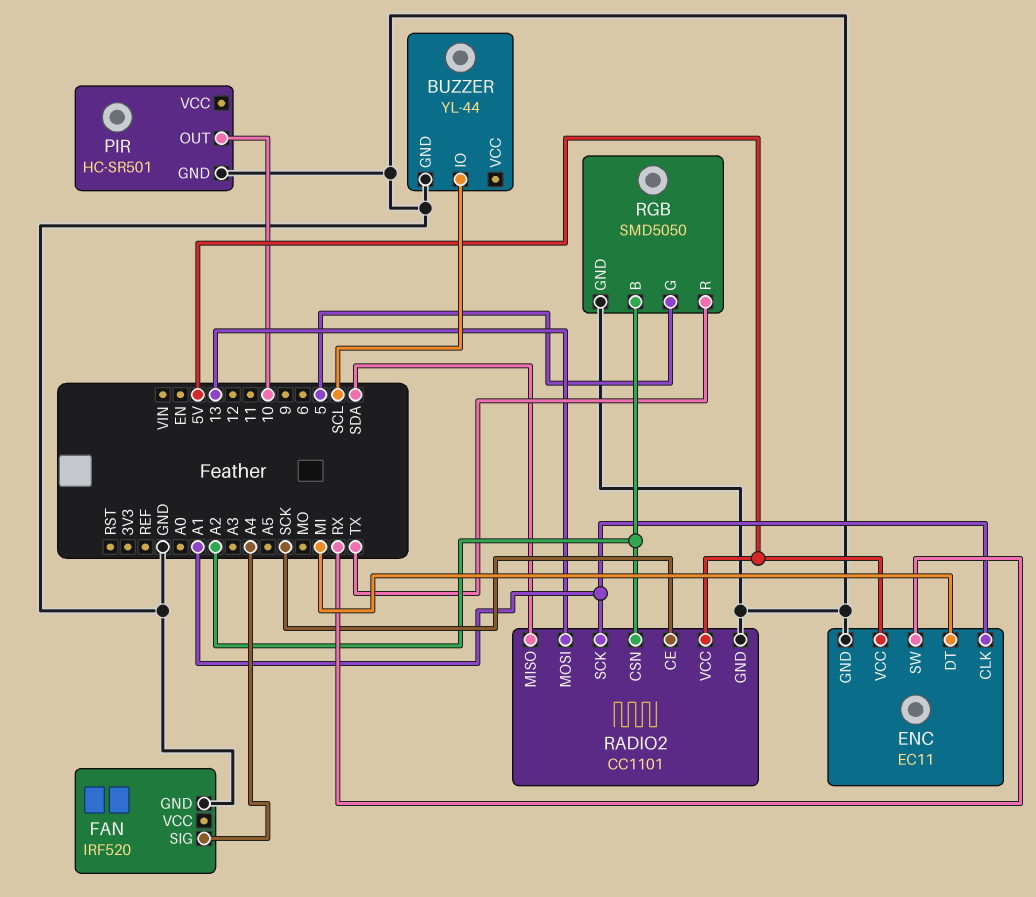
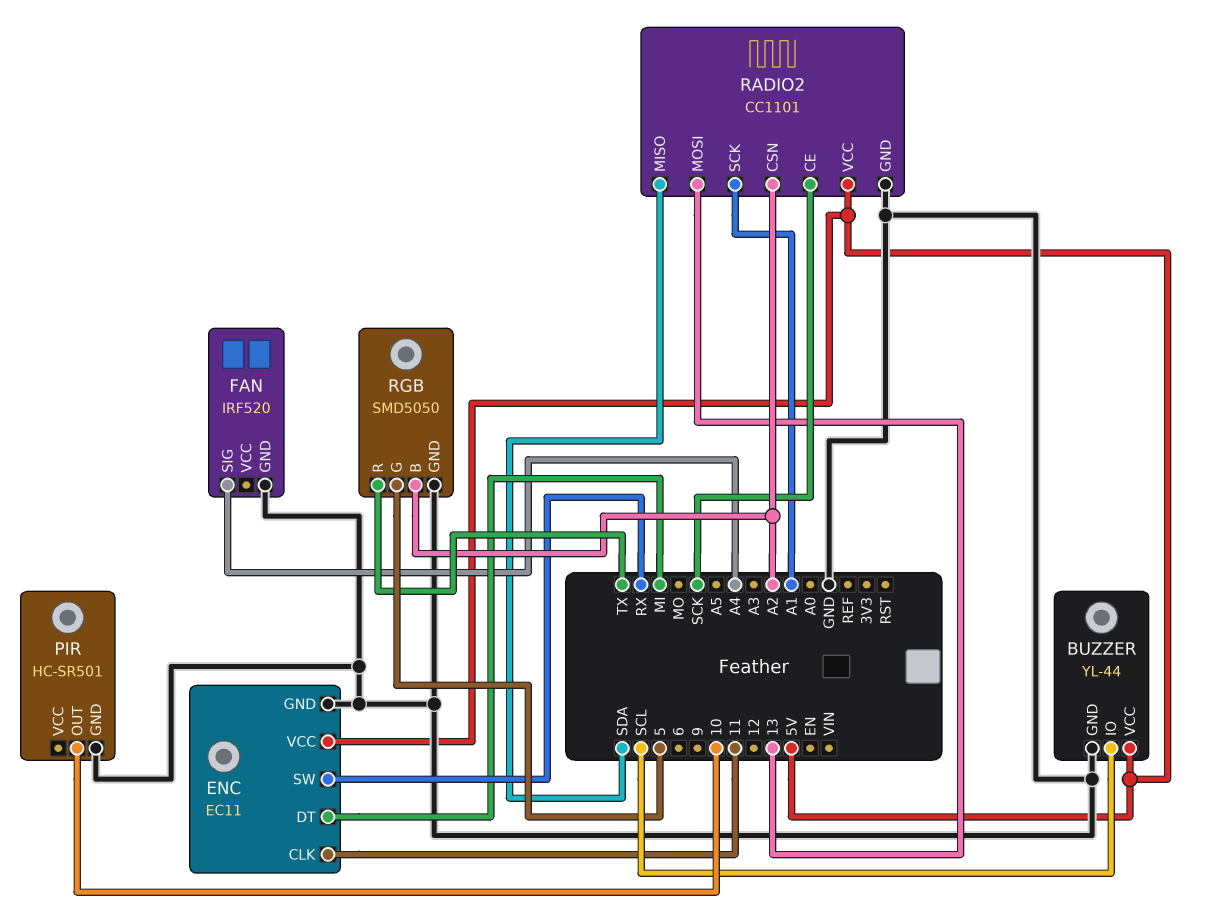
BUZZER pin VCC: none -> 5V
ENC pin CLK: A1 -> 11

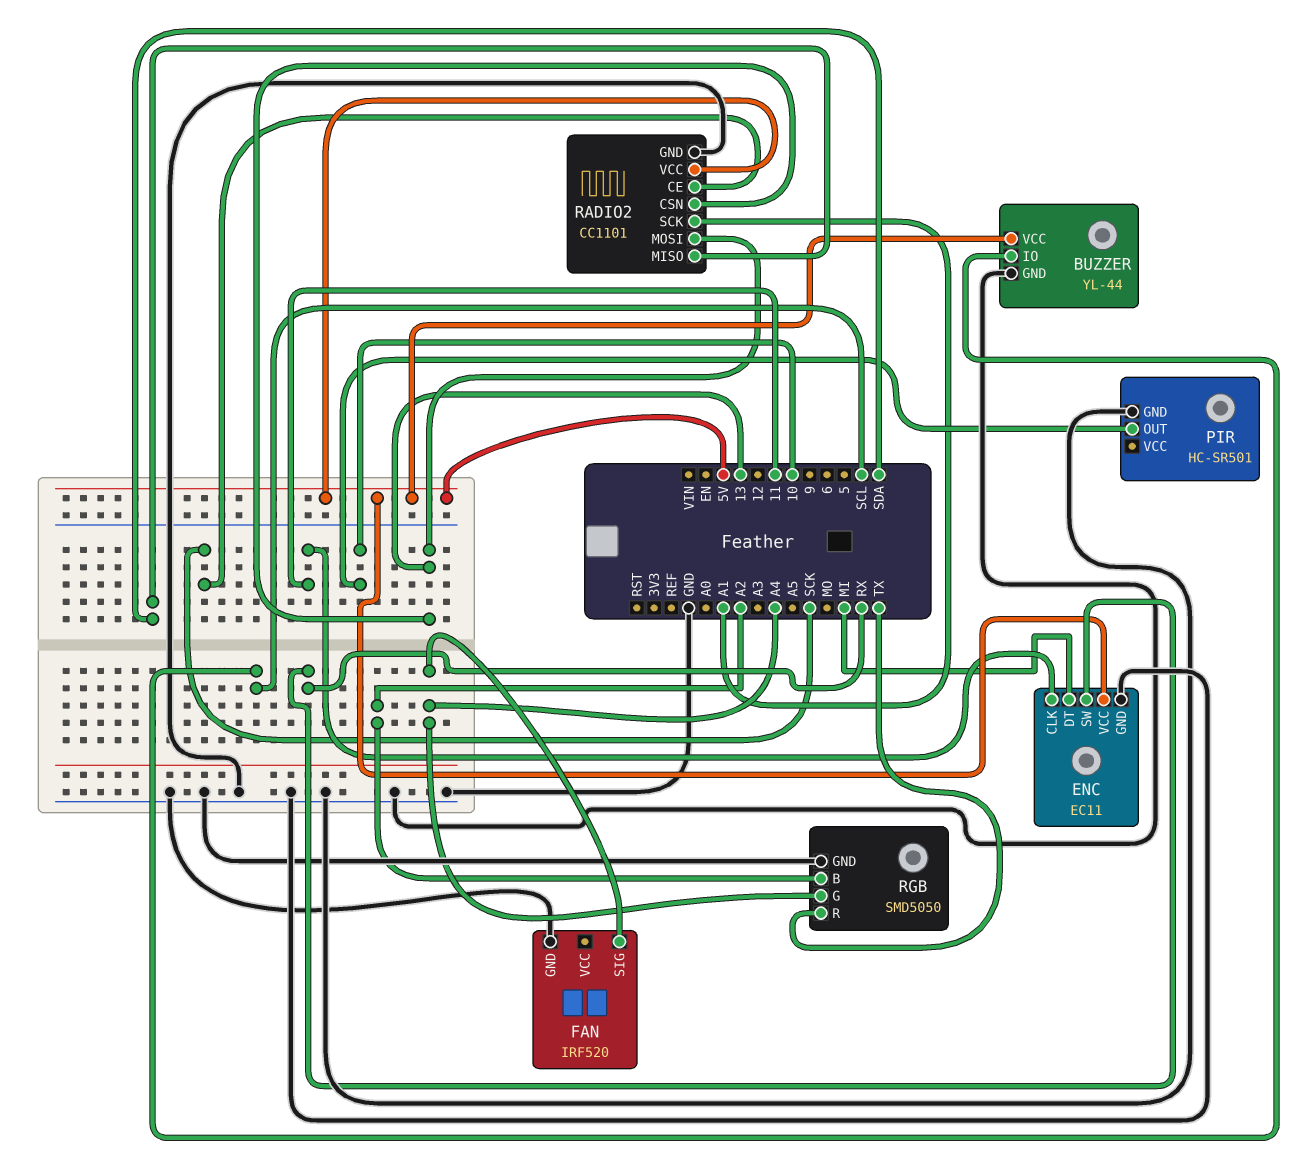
RADIO2 pin CSN: A2 -> 13
RGB pin G: 5 -> A4

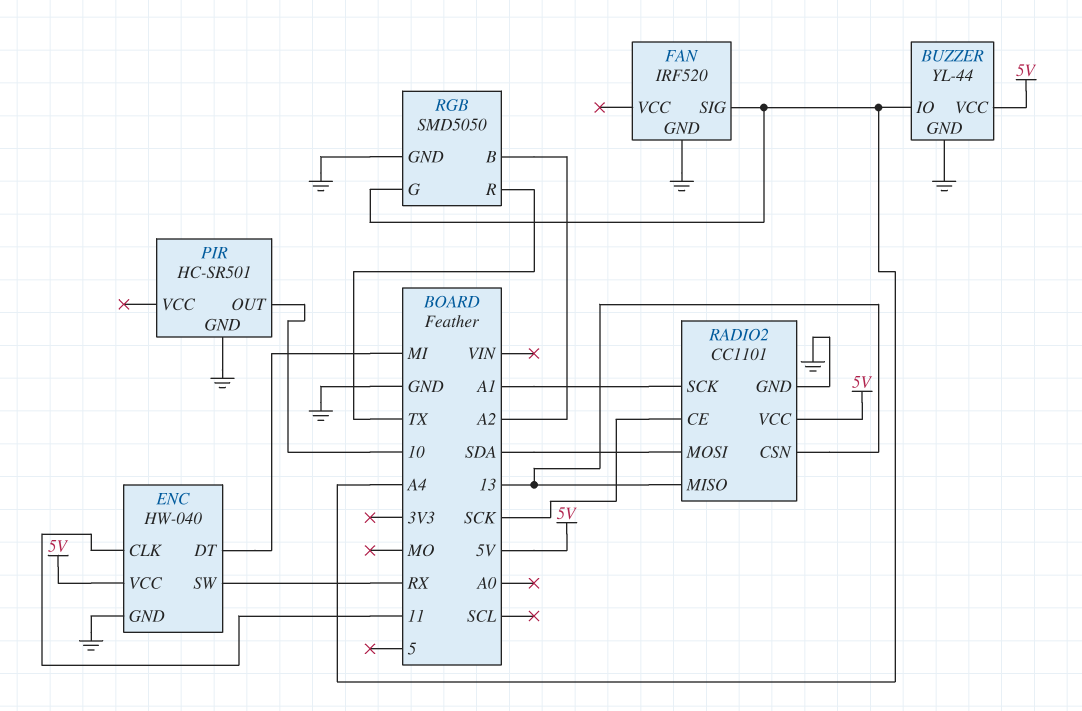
BUZZER pin IO: SCL -> A4
ENC: EC11 -> HW-040
RADIO2 pin MISO: SDA -> 13
RADIO2 pin MOSI: 13 -> SDA

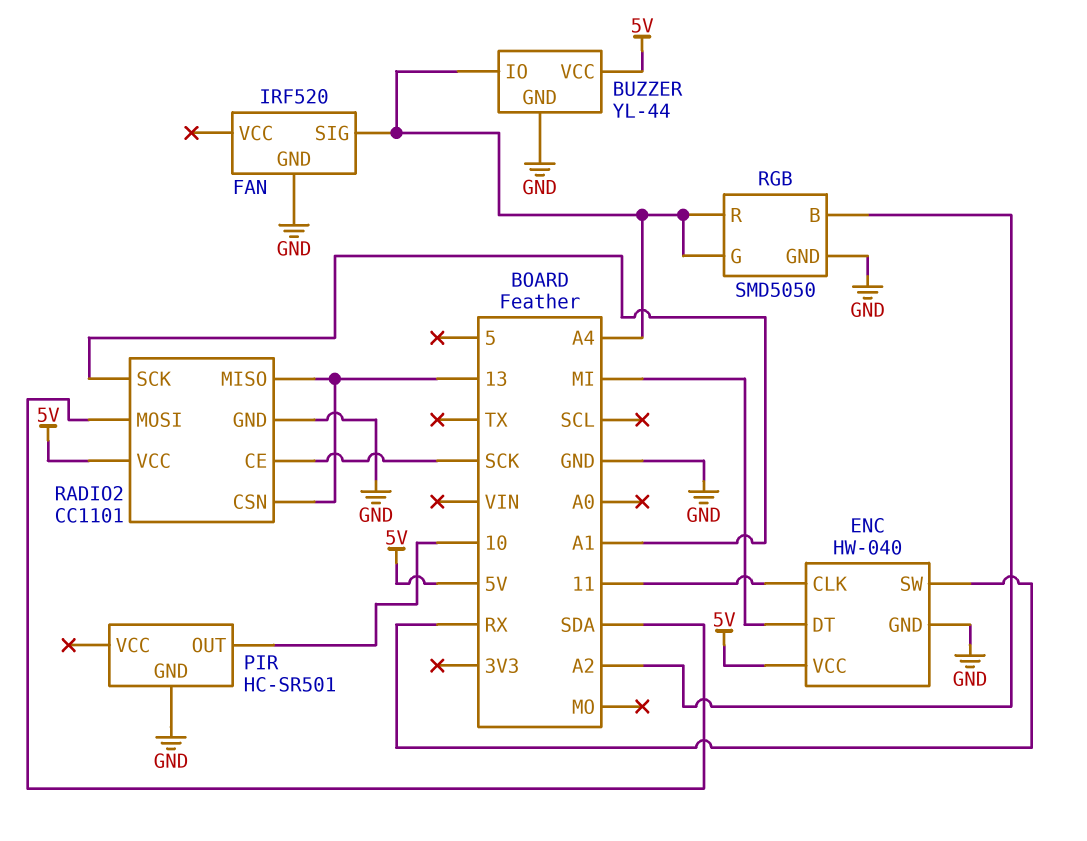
RGB pin R: TX -> A4

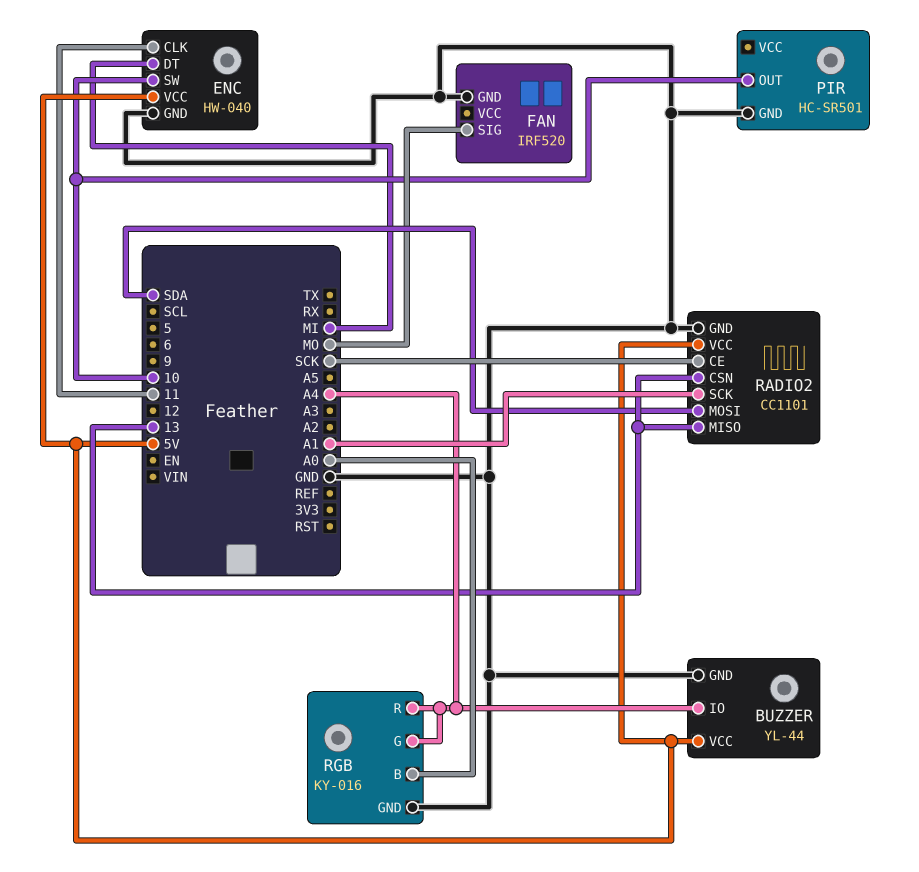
ENC pin SW: RX -> 10
FAN pin SIG: A4 -> MO
RGB: SMD5050 -> KY-016
RGB pin B: A2 -> A0

